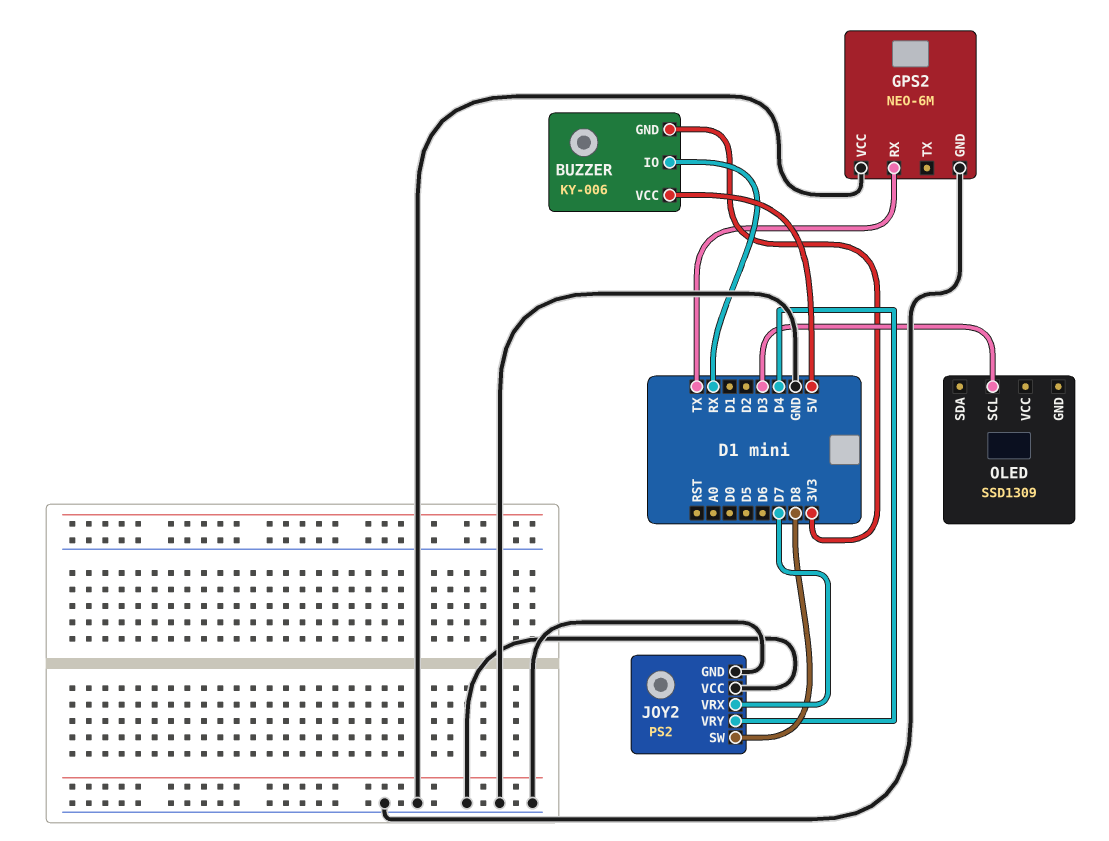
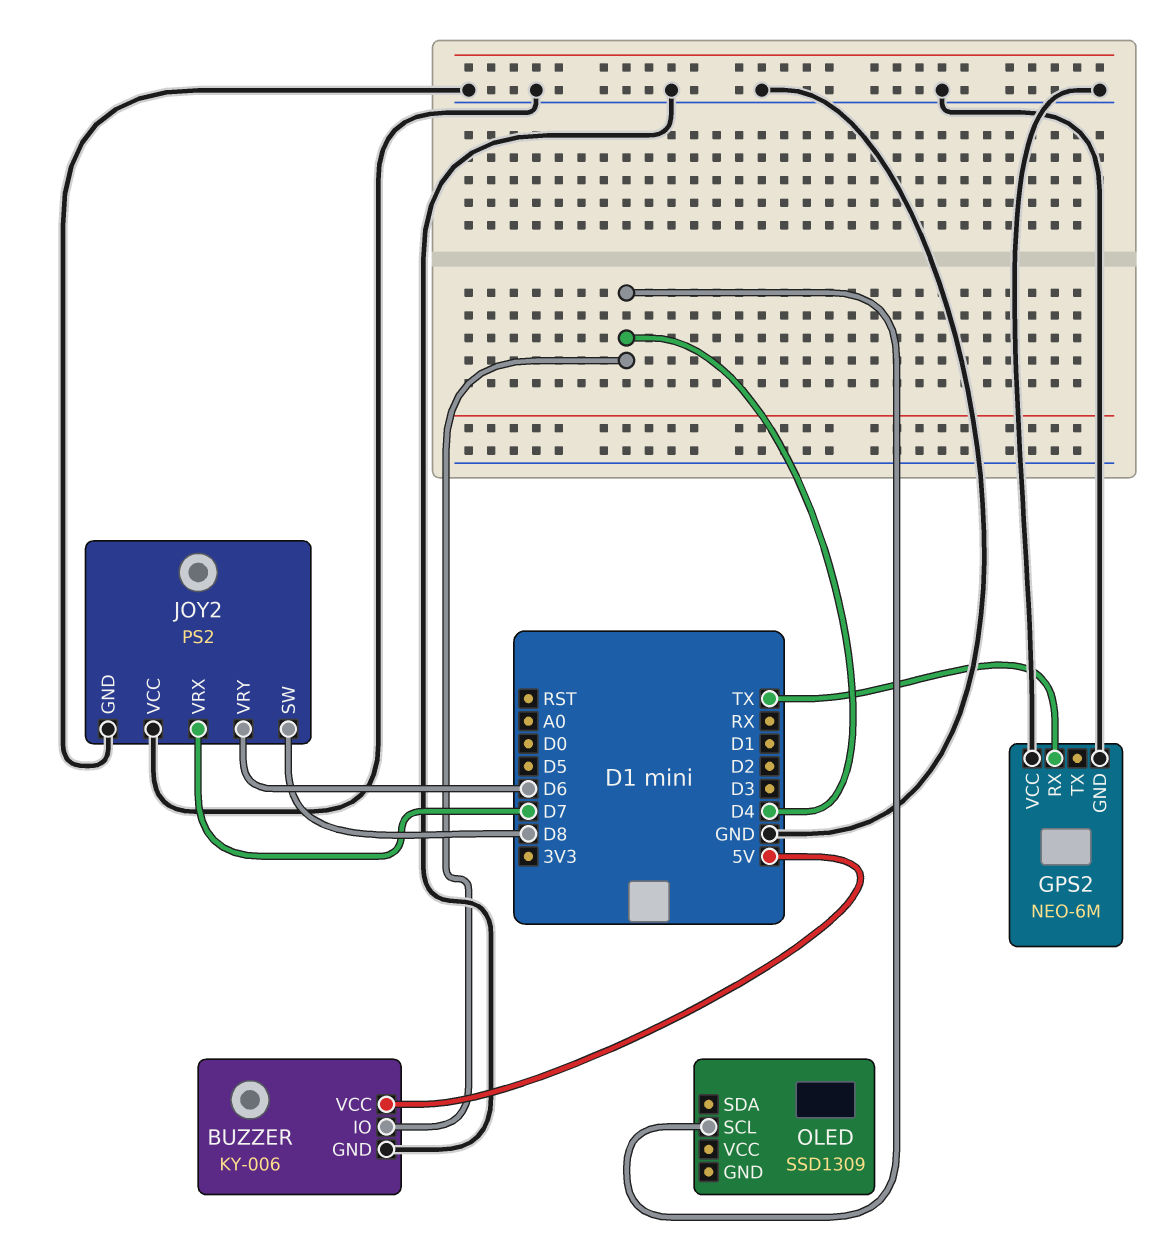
BUZZER pin GND: 3V3 -> GND
BUZZER pin IO: RX -> D4
JOY2 pin VRY: D4 -> D6
OLED pin SCL: D3 -> D4

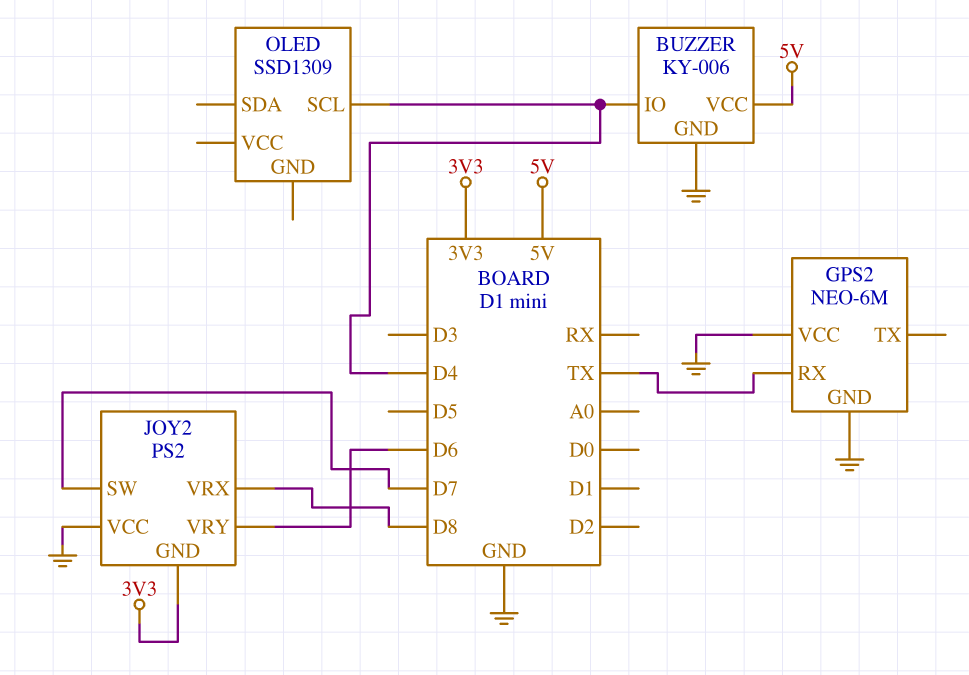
JOY2 pin GND: GND -> 3V3
JOY2 pin SW: D8 -> D7
JOY2 pin VRX: D7 -> D8

